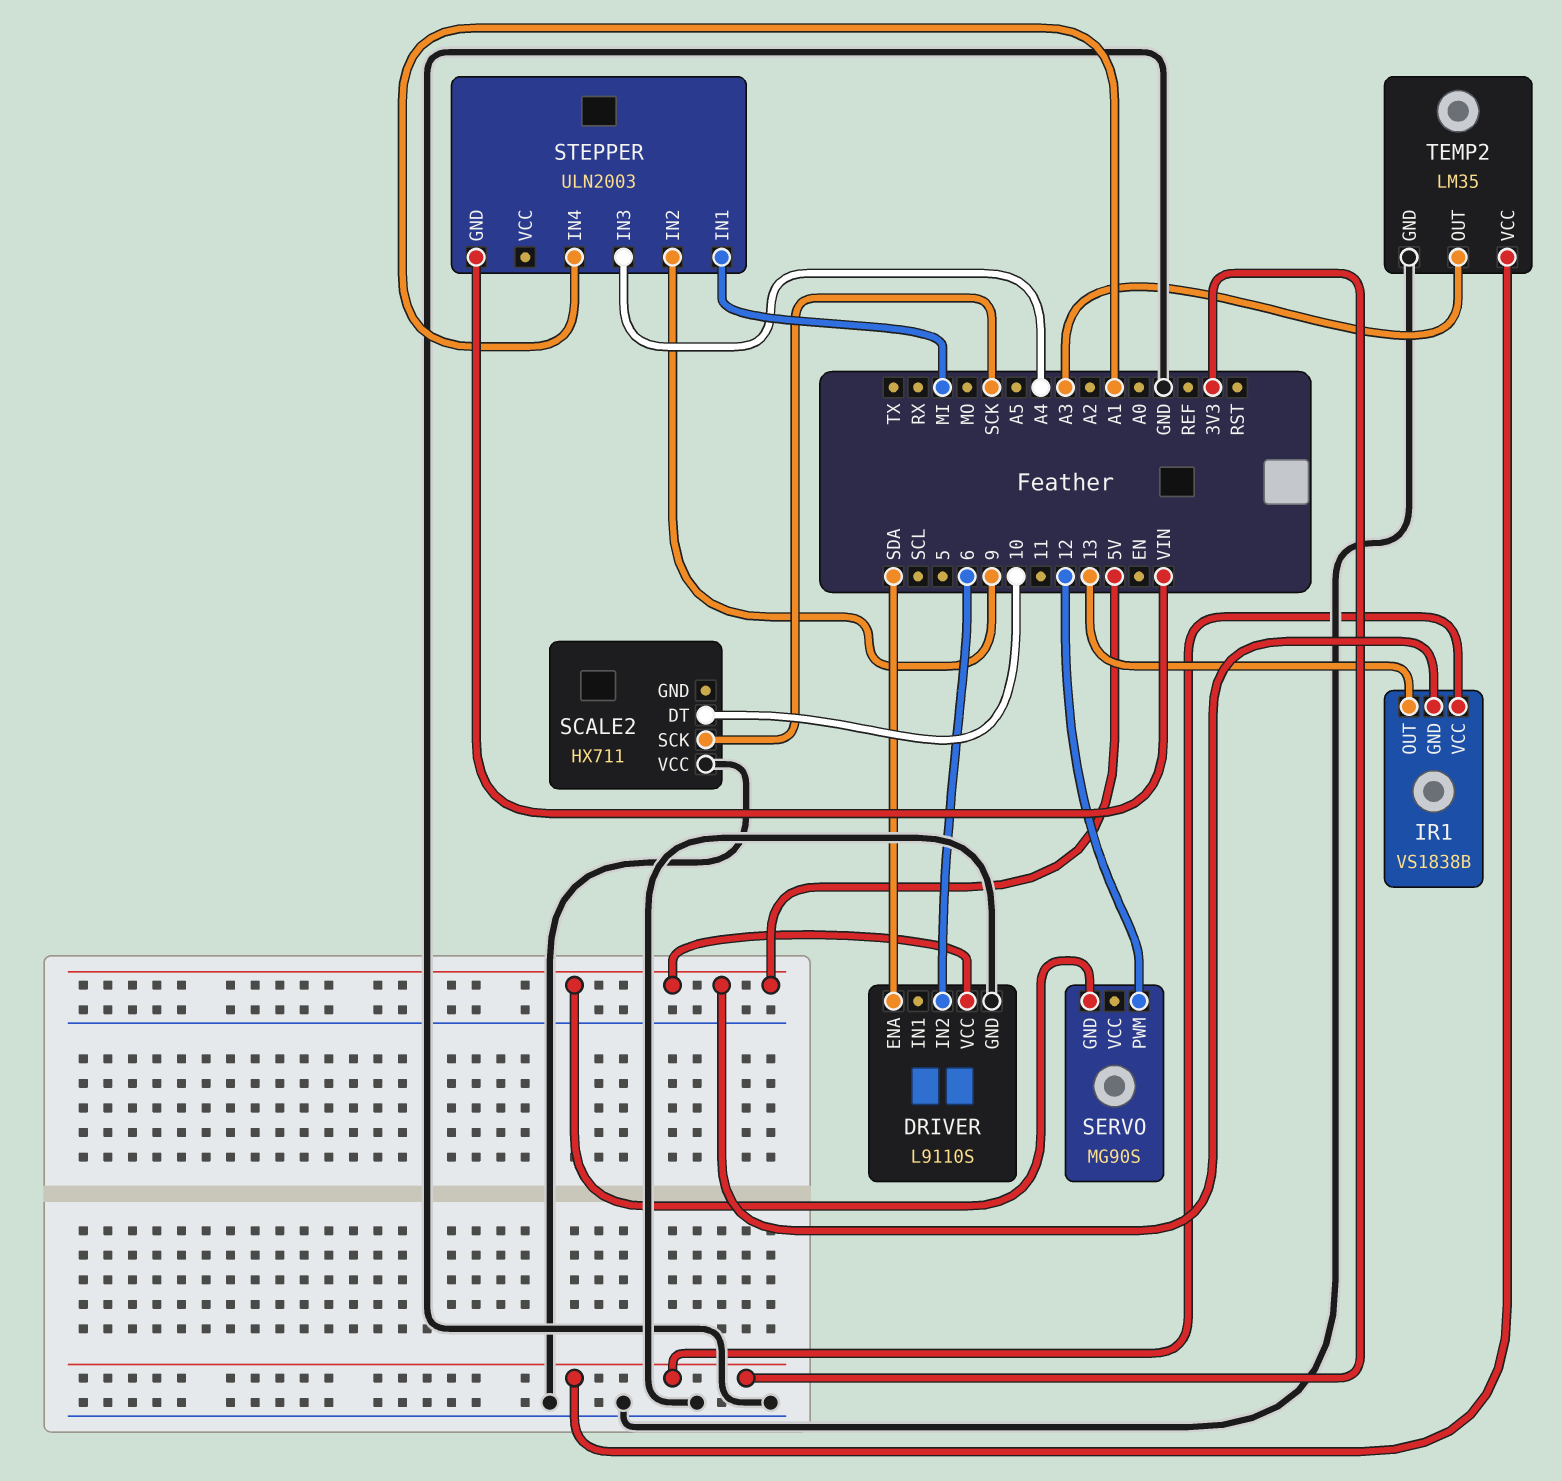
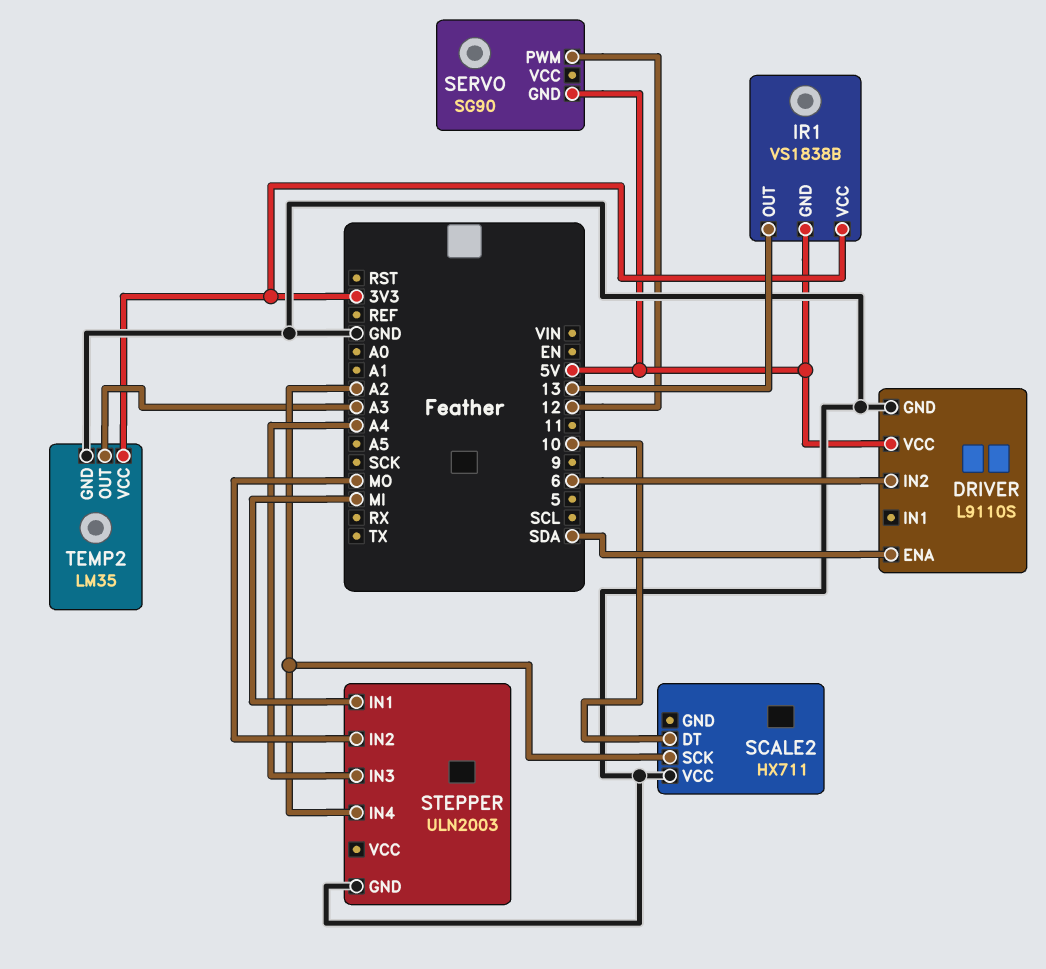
SCALE2 pin SCK: SCK -> A2
SERVO: MG90S -> SG90
STEPPER pin GND: VIN -> GND
STEPPER pin IN2: 9 -> MO
STEPPER pin IN4: A1 -> A2

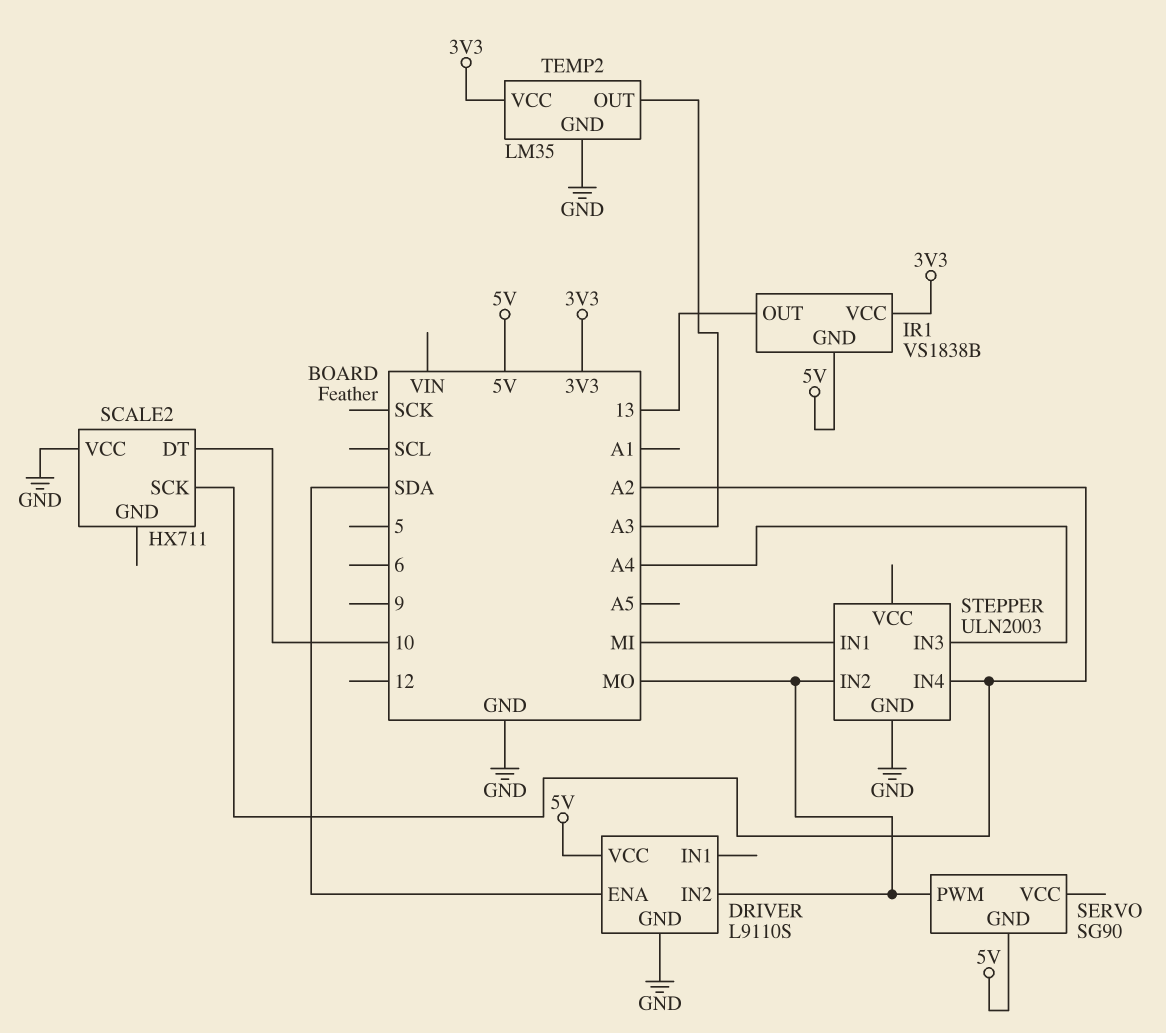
DRIVER pin IN2: 6 -> MO
SERVO pin PWM: 12 -> MO

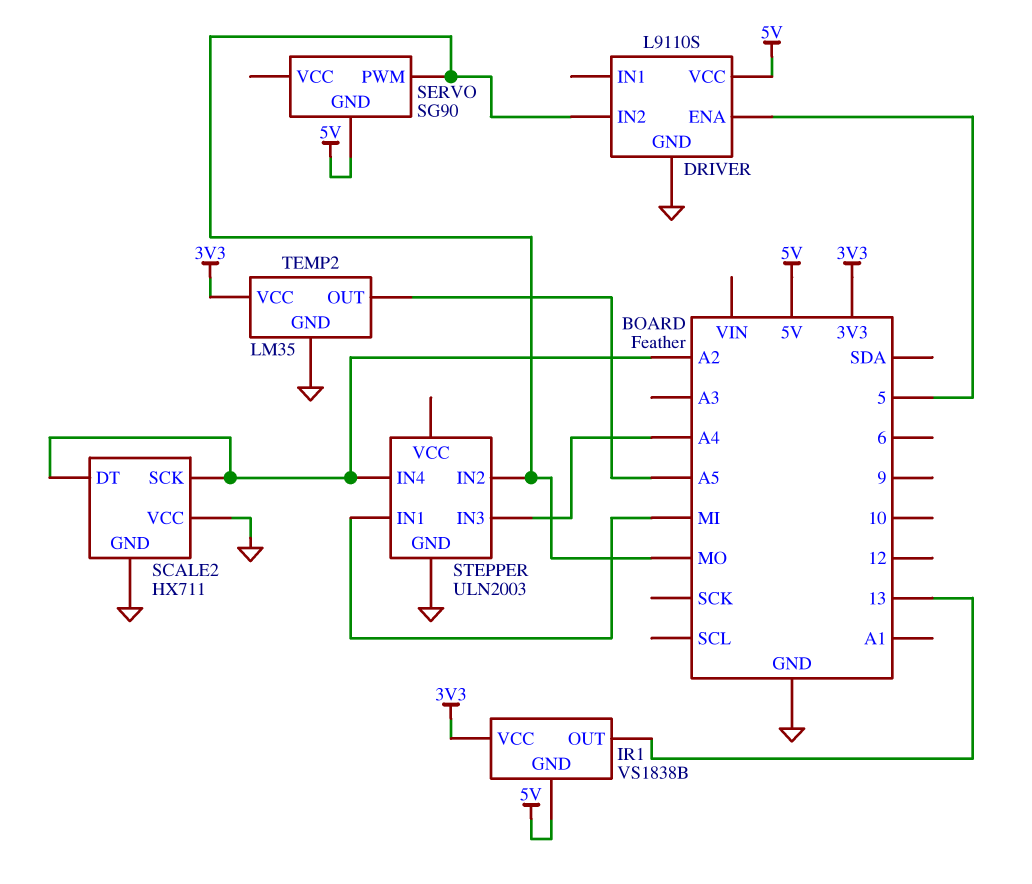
DRIVER pin ENA: SDA -> 5
SCALE2 pin DT: 10 -> A2
SCALE2 pin GND: none -> GND
TEMP2 pin OUT: A3 -> A5

